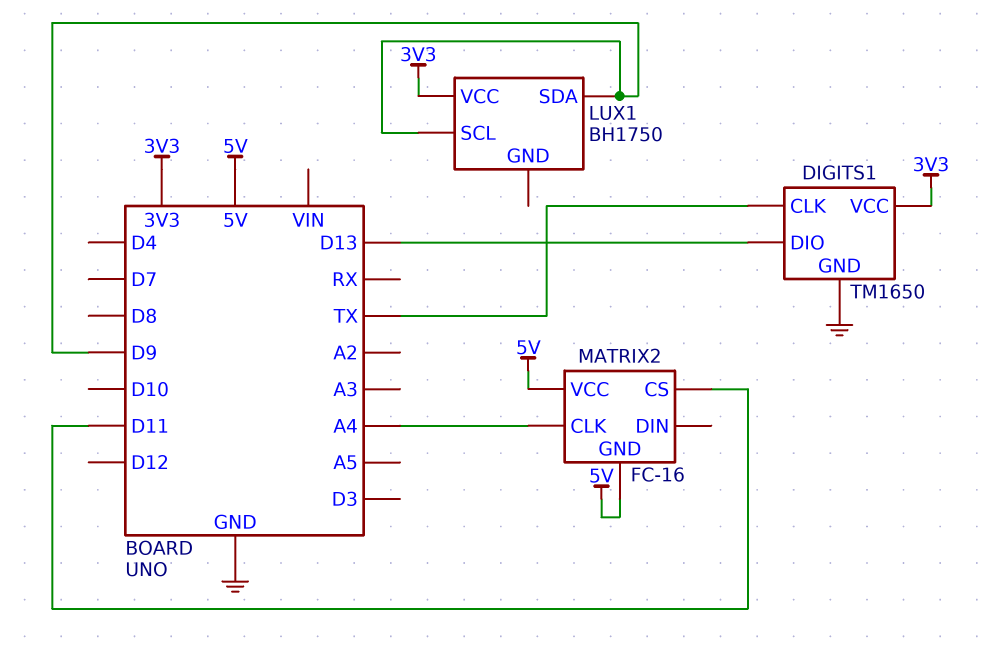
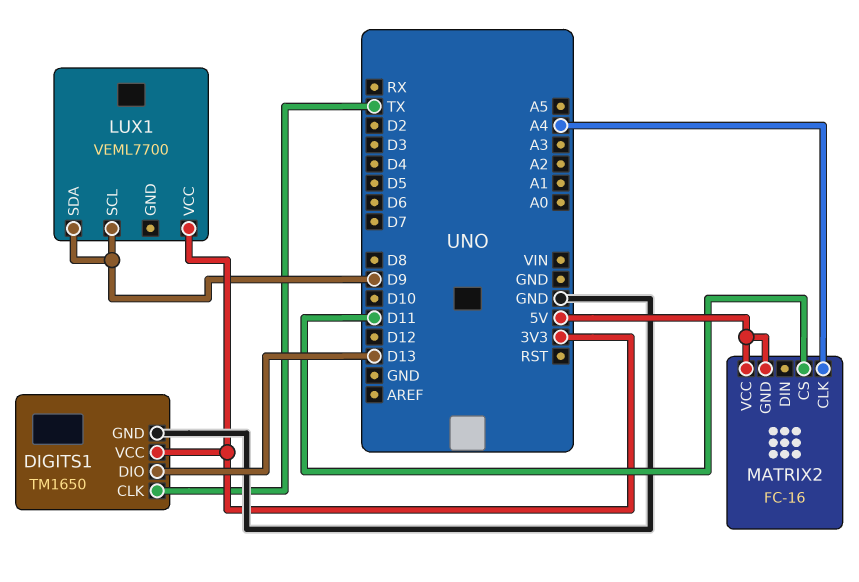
LUX1: BH1750 -> VEML7700

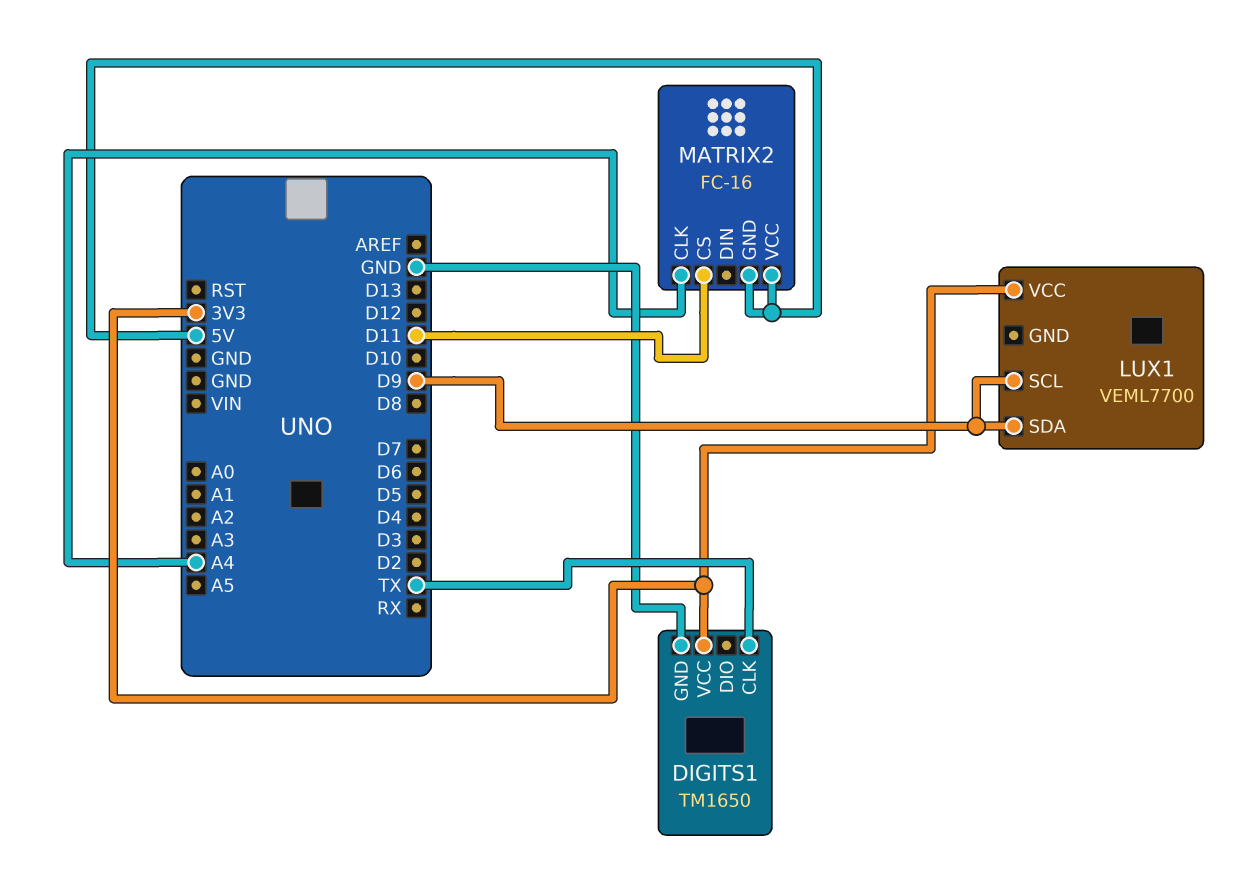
DIGITS1 pin DIO: D13 -> none

